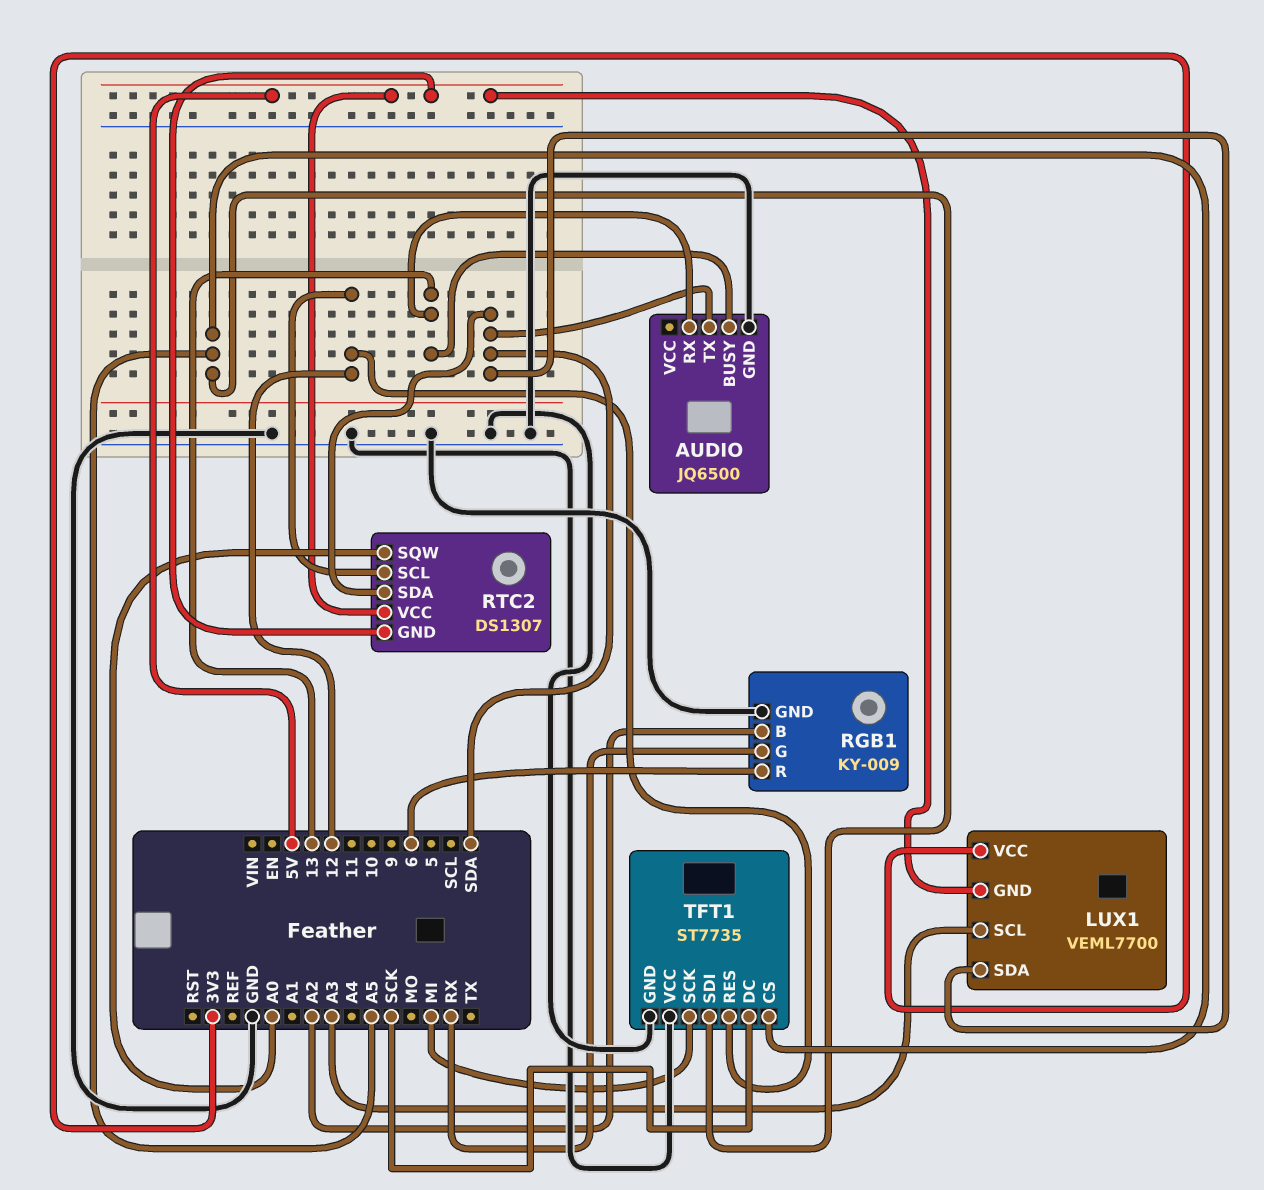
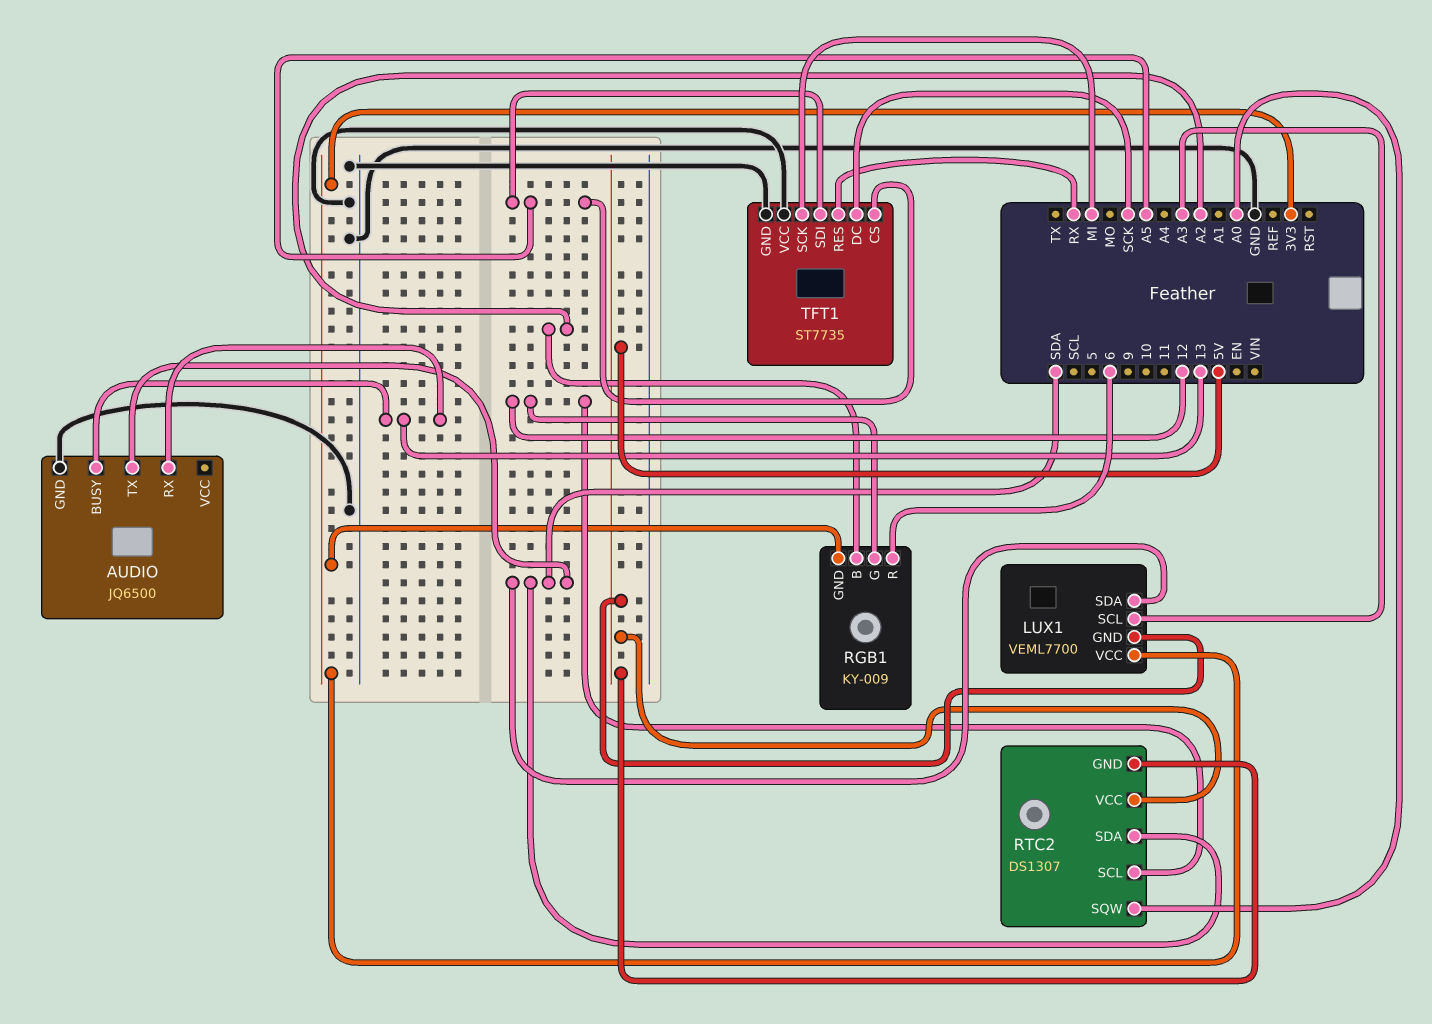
RGB1 pin G: RX -> 12
RGB1 pin GND: GND -> 3V3
TFT1 pin RES: 12 -> RX

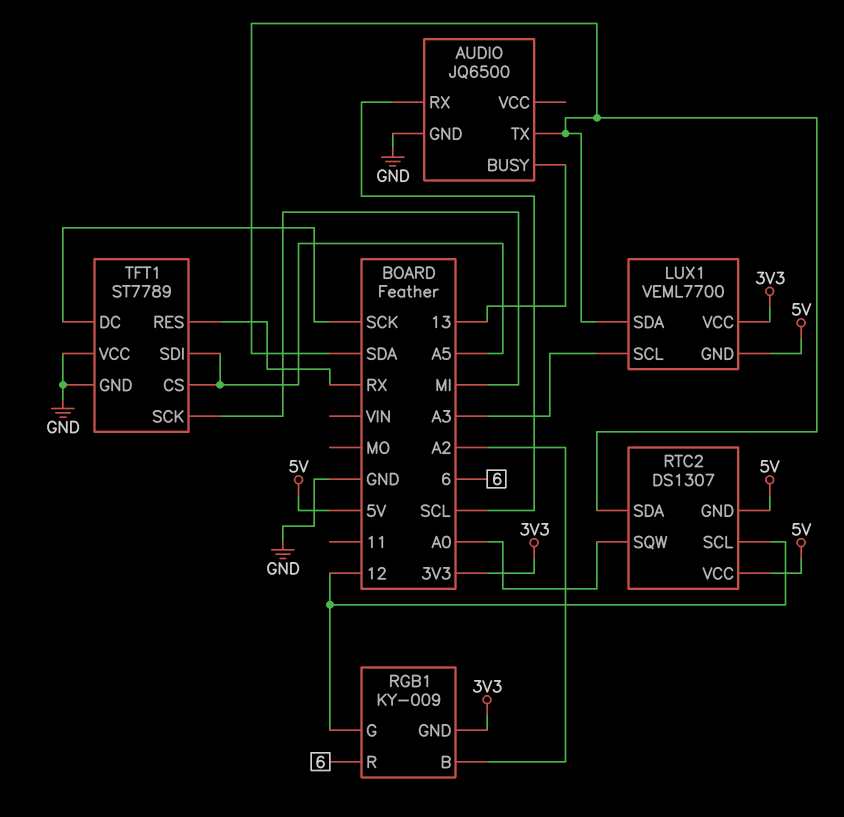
AUDIO pin RX: 13 -> SCL
TFT1: ST7735 -> ST7789

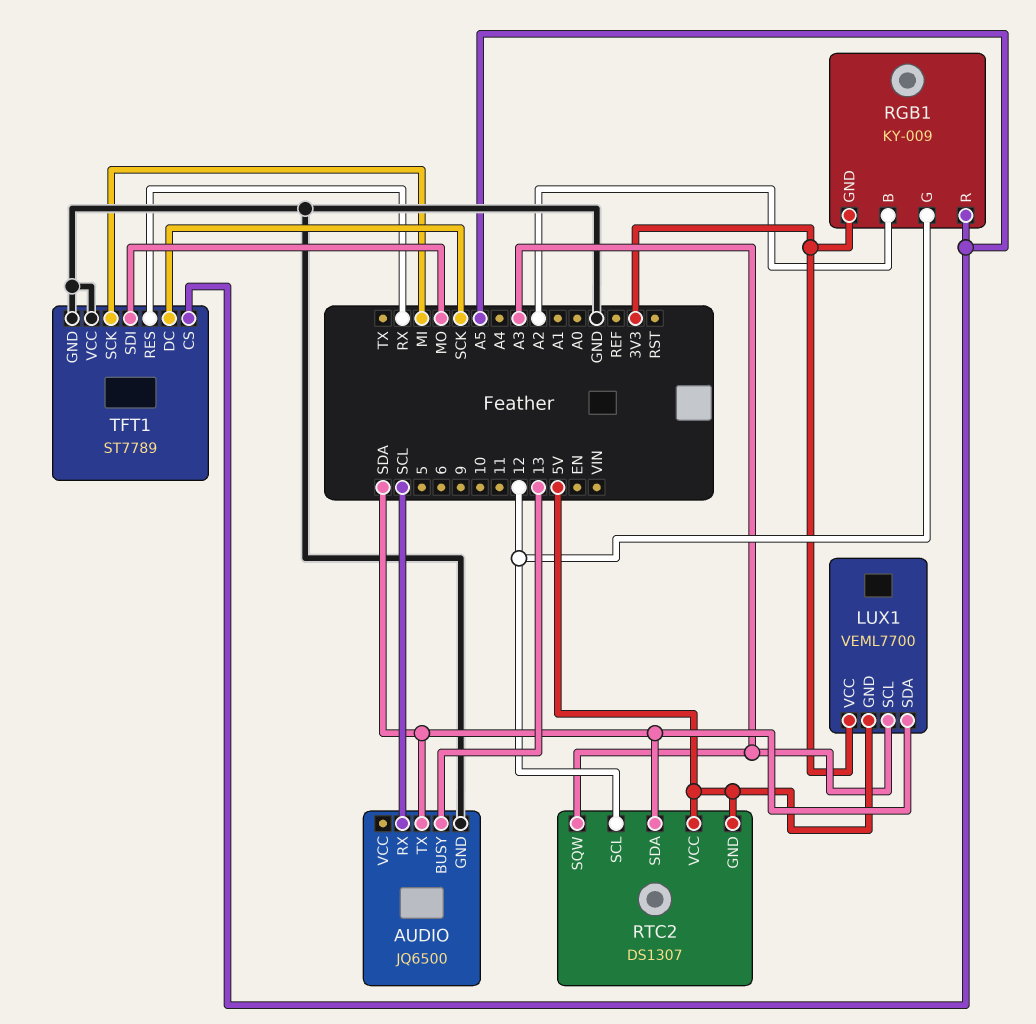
RGB1 pin R: 6 -> A5
RTC2 pin SQW: A0 -> A3
TFT1 pin SDI: A5 -> MO

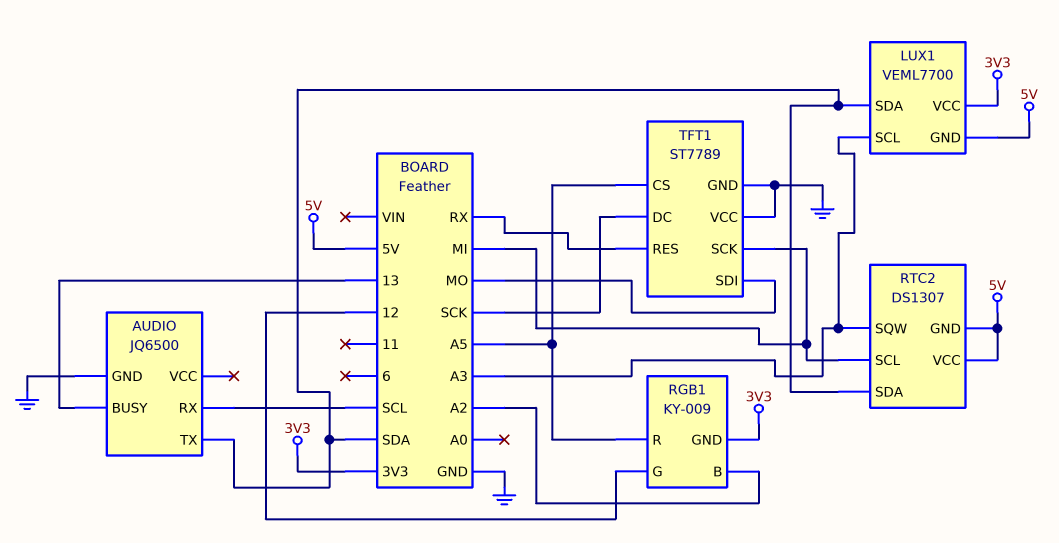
RTC2 pin SCL: 12 -> MI

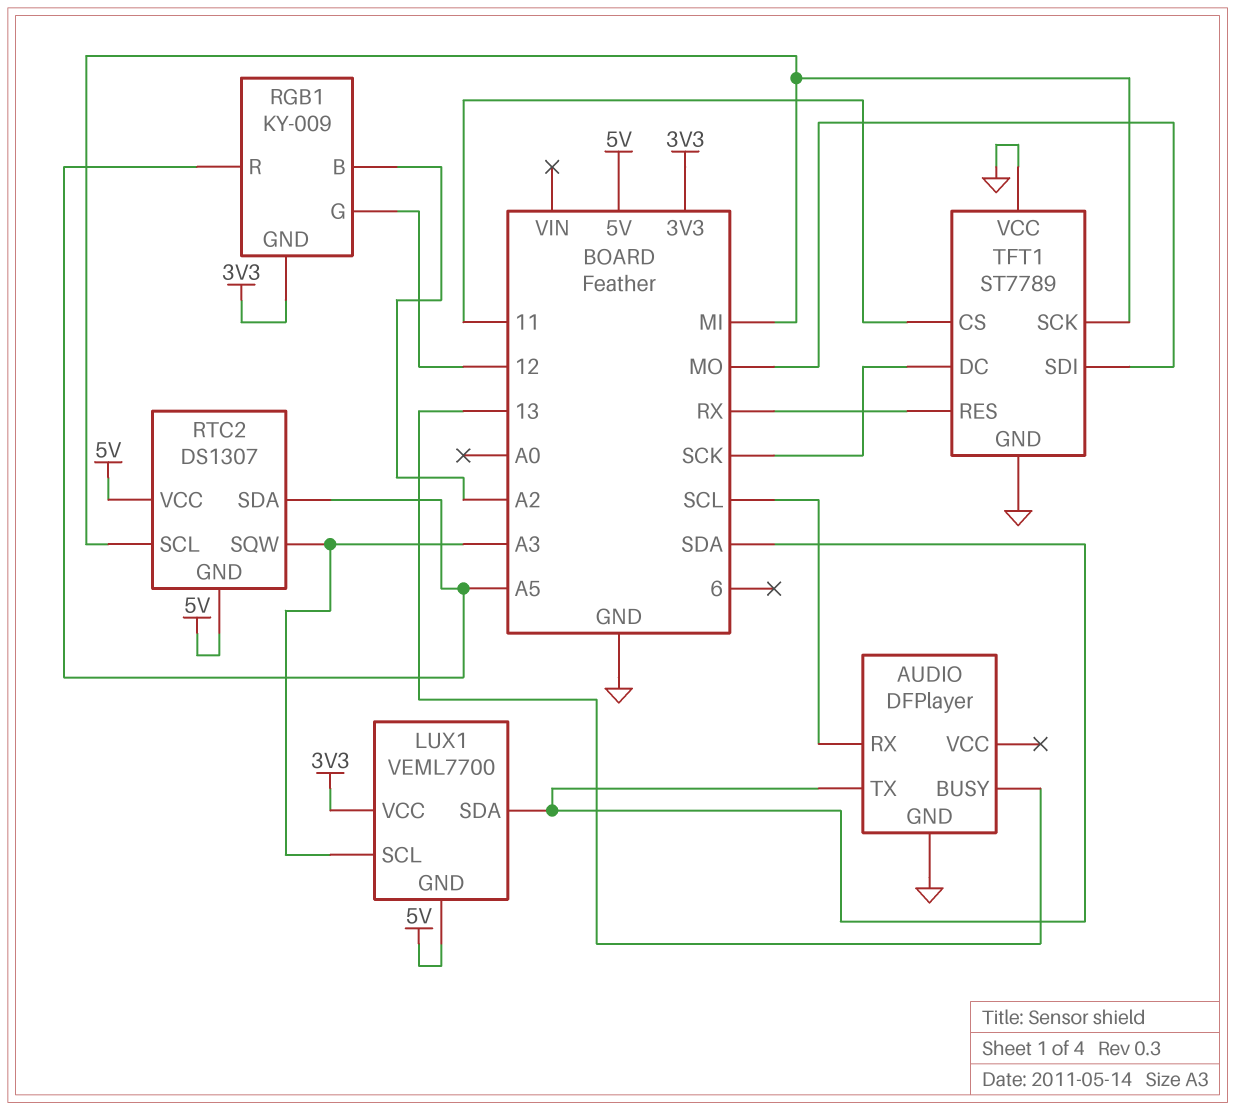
AUDIO: JQ6500 -> DFPlayer
RTC2 pin SDA: SDA -> A5
TFT1 pin CS: A5 -> 11

